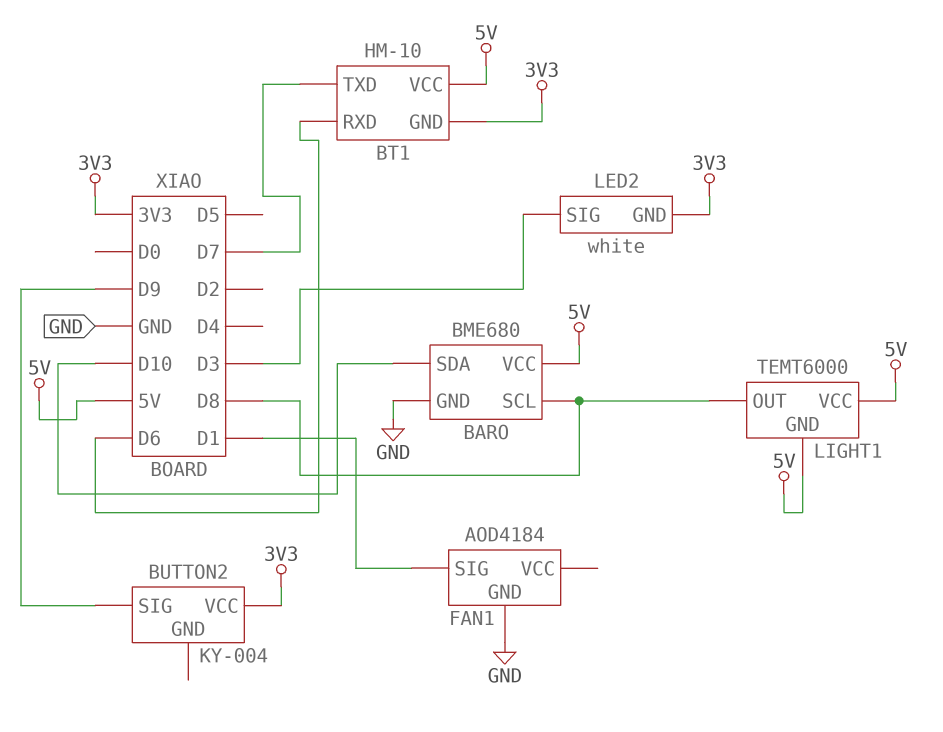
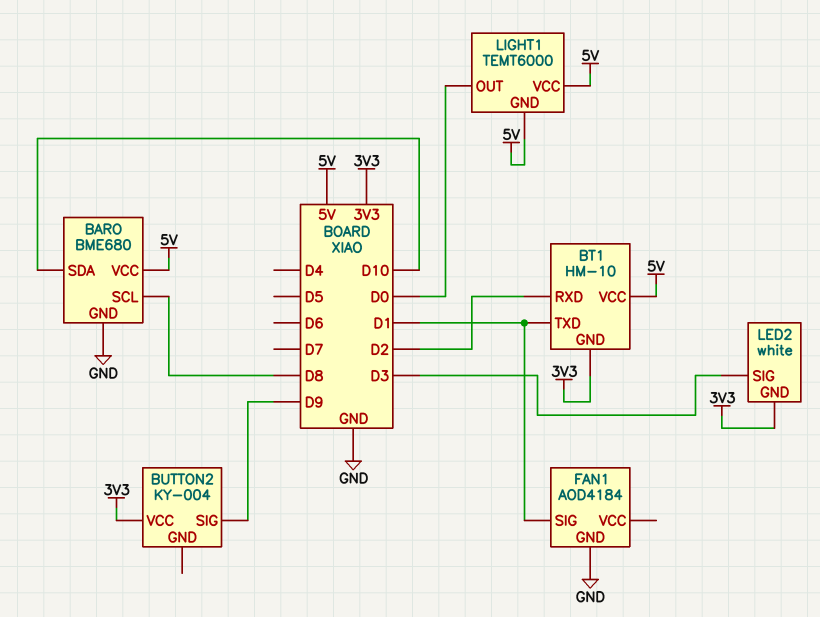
BT1 pin RXD: D6 -> D2
BT1 pin TXD: D7 -> D1
LIGHT1 pin OUT: D8 -> D0

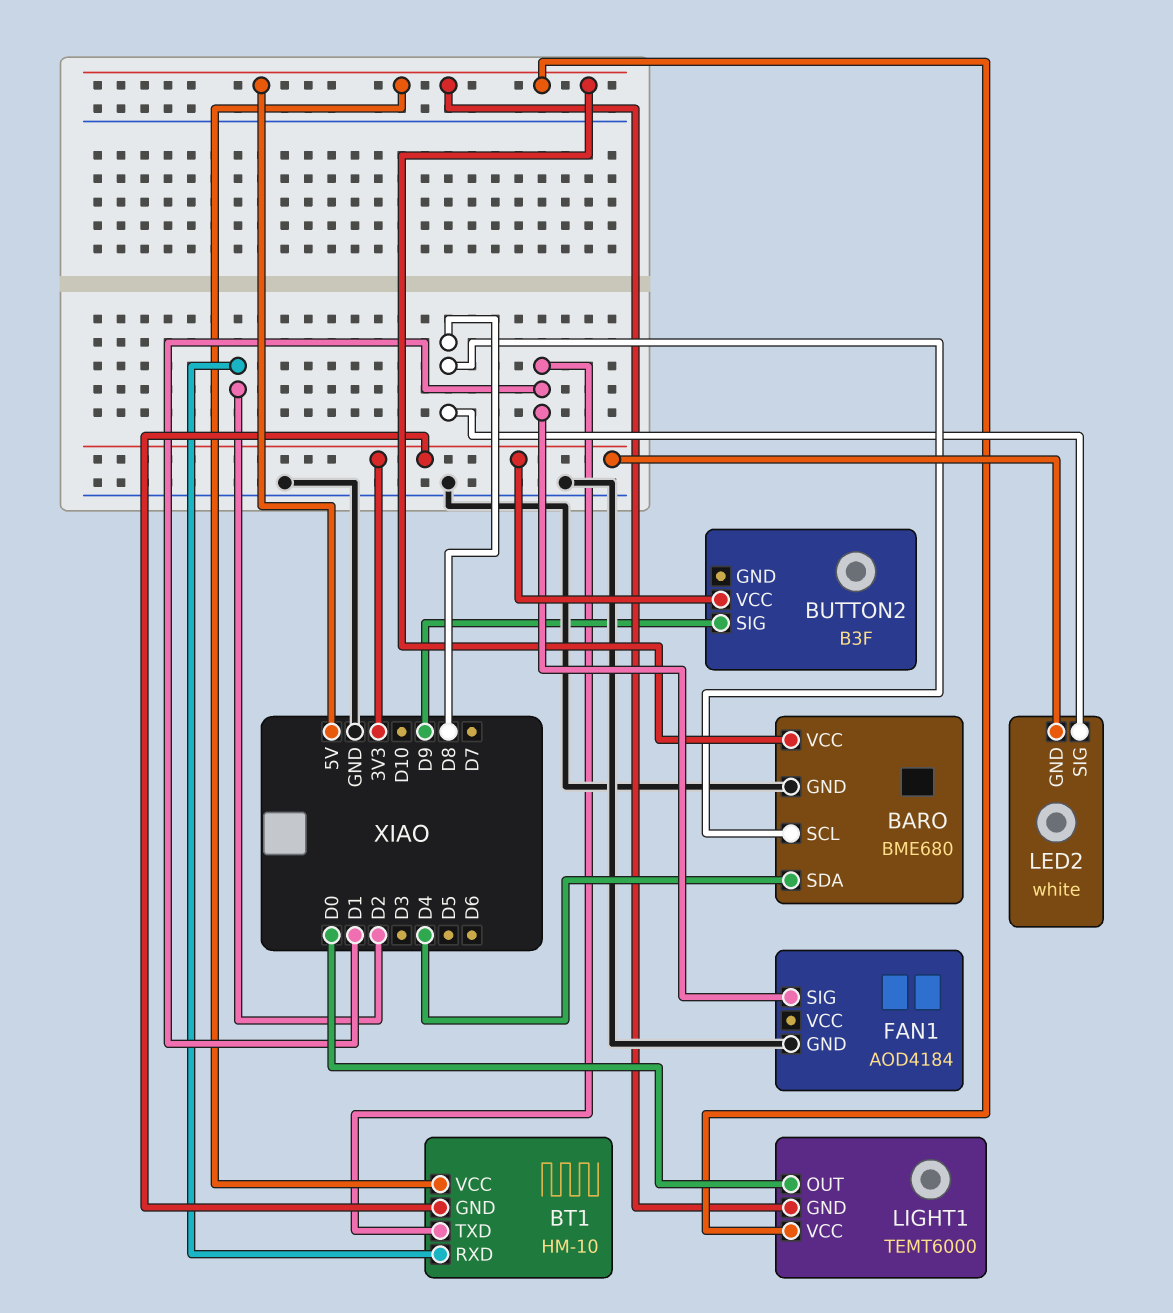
BARO pin SDA: D10 -> D4
BUTTON2: KY-004 -> B3F
LED2 pin SIG: D3 -> D8

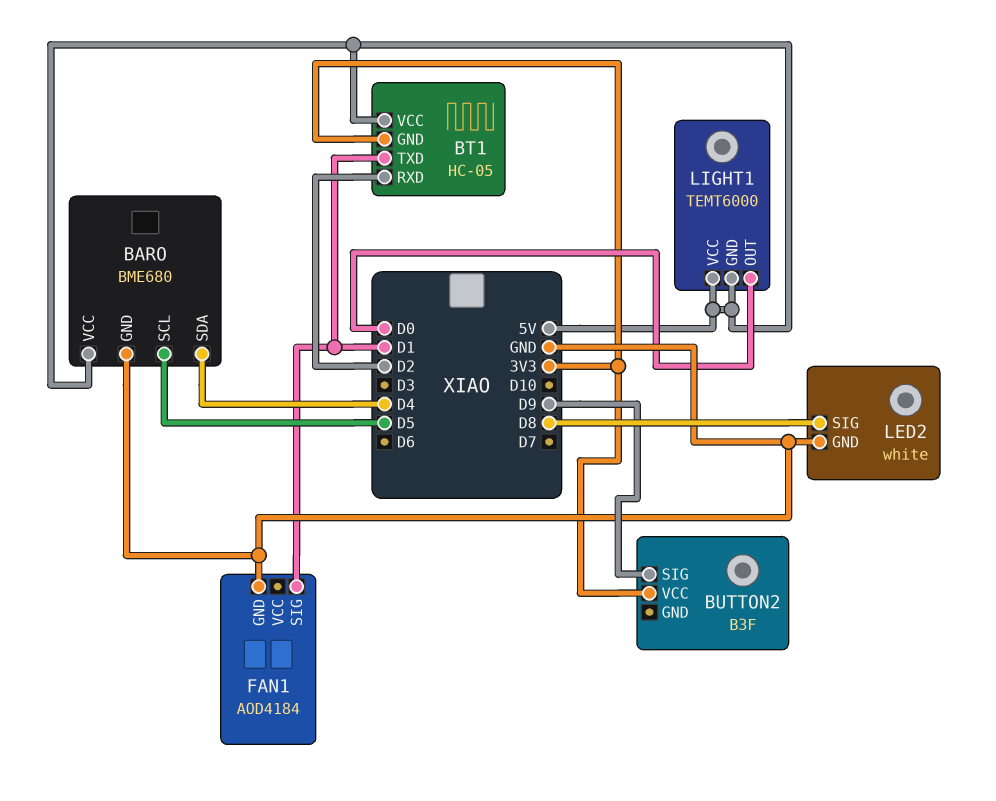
BARO pin SCL: D8 -> D5
BT1: HM-10 -> HC-05
LED2 pin GND: 3V3 -> GND

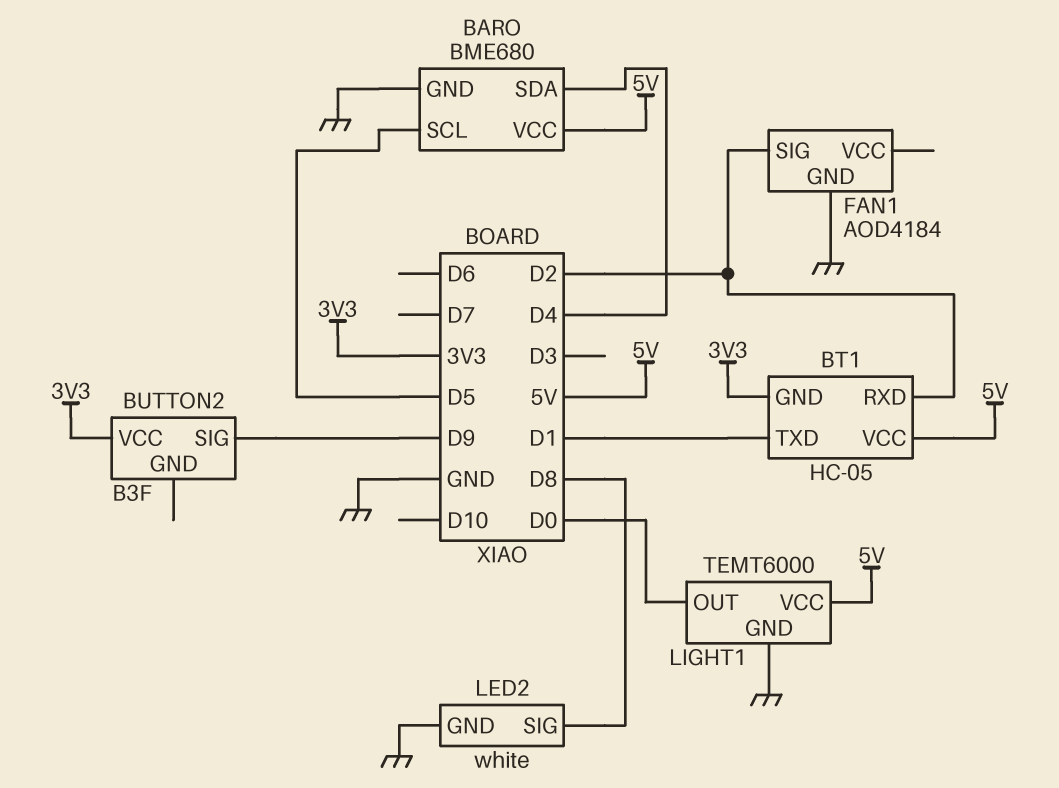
FAN1 pin SIG: D1 -> D2
LIGHT1 pin GND: 5V -> GND

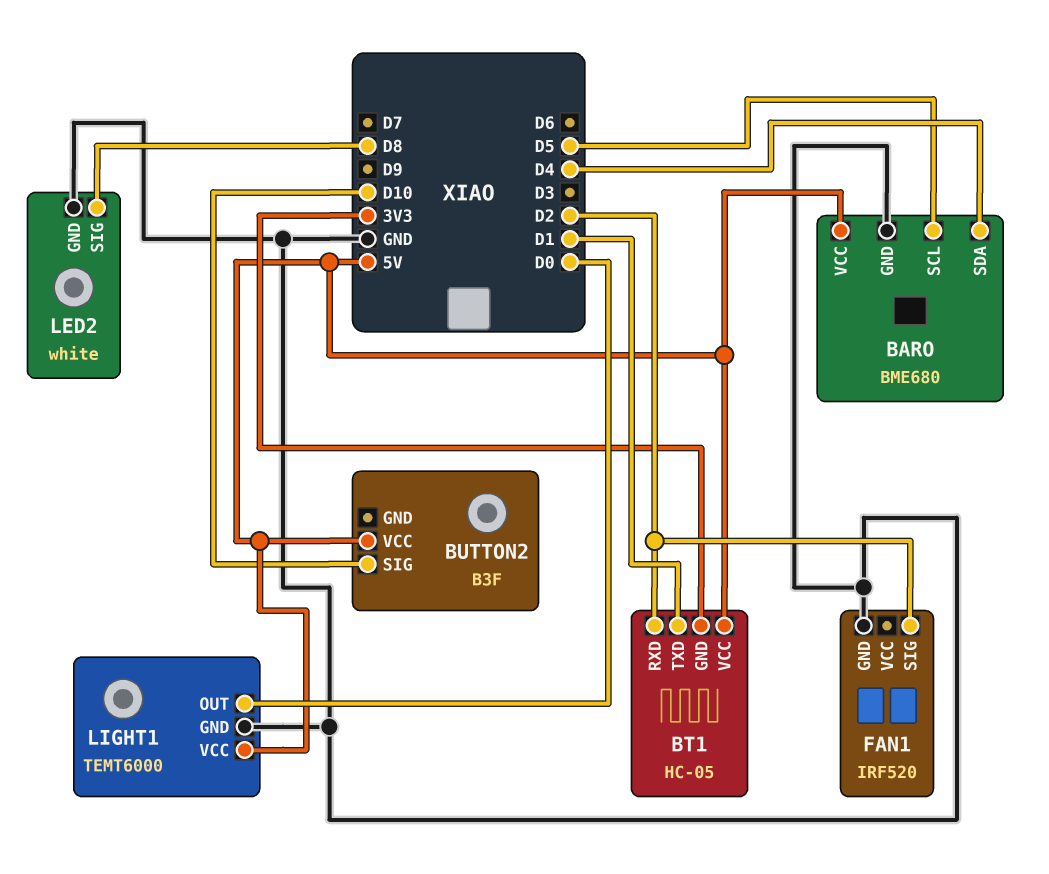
BUTTON2 pin SIG: D9 -> D10
BUTTON2 pin VCC: 3V3 -> 5V
FAN1: AOD4184 -> IRF520

